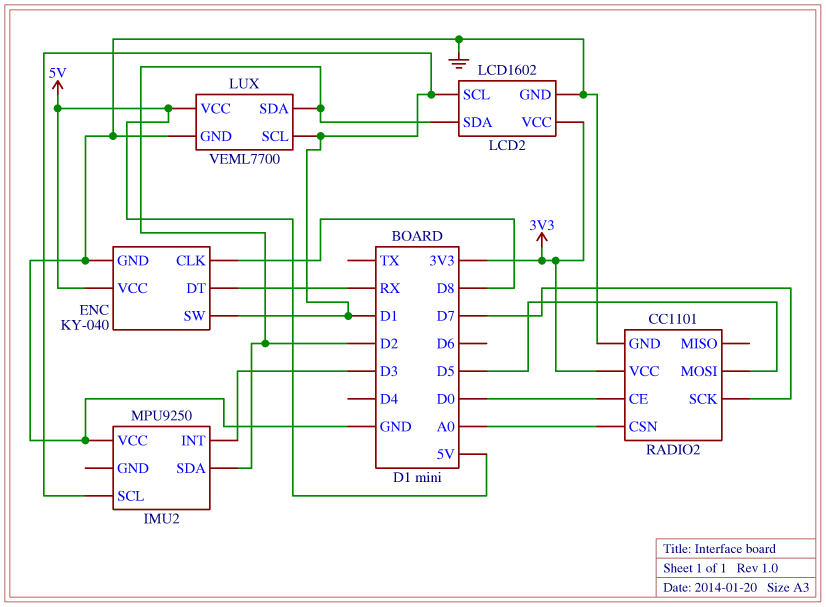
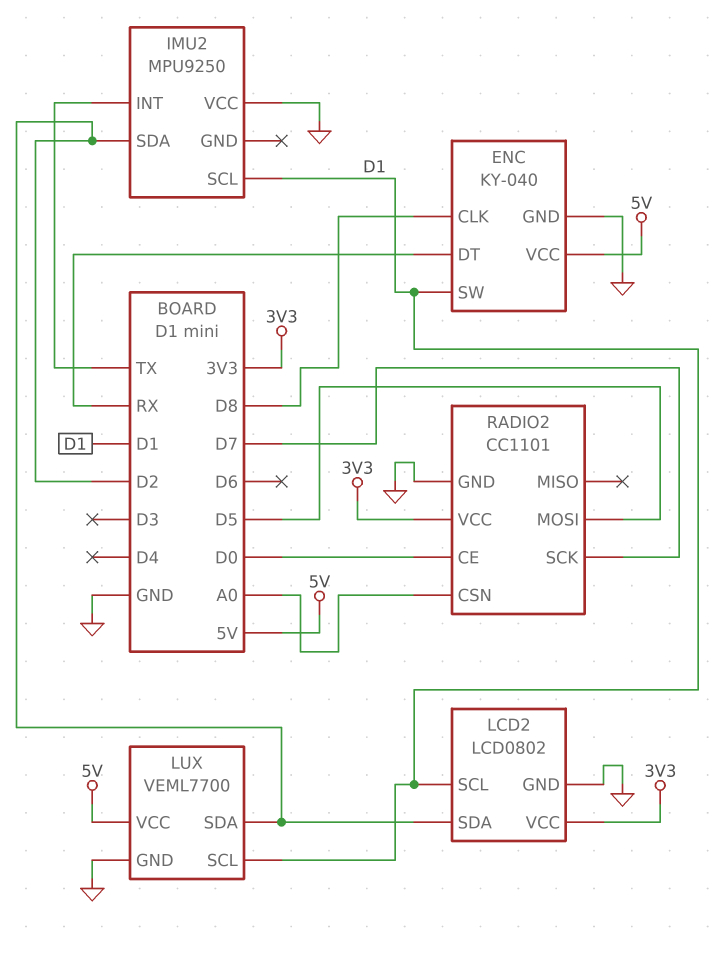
IMU2 pin INT: D3 -> TX
LCD2: LCD1602 -> LCD0802

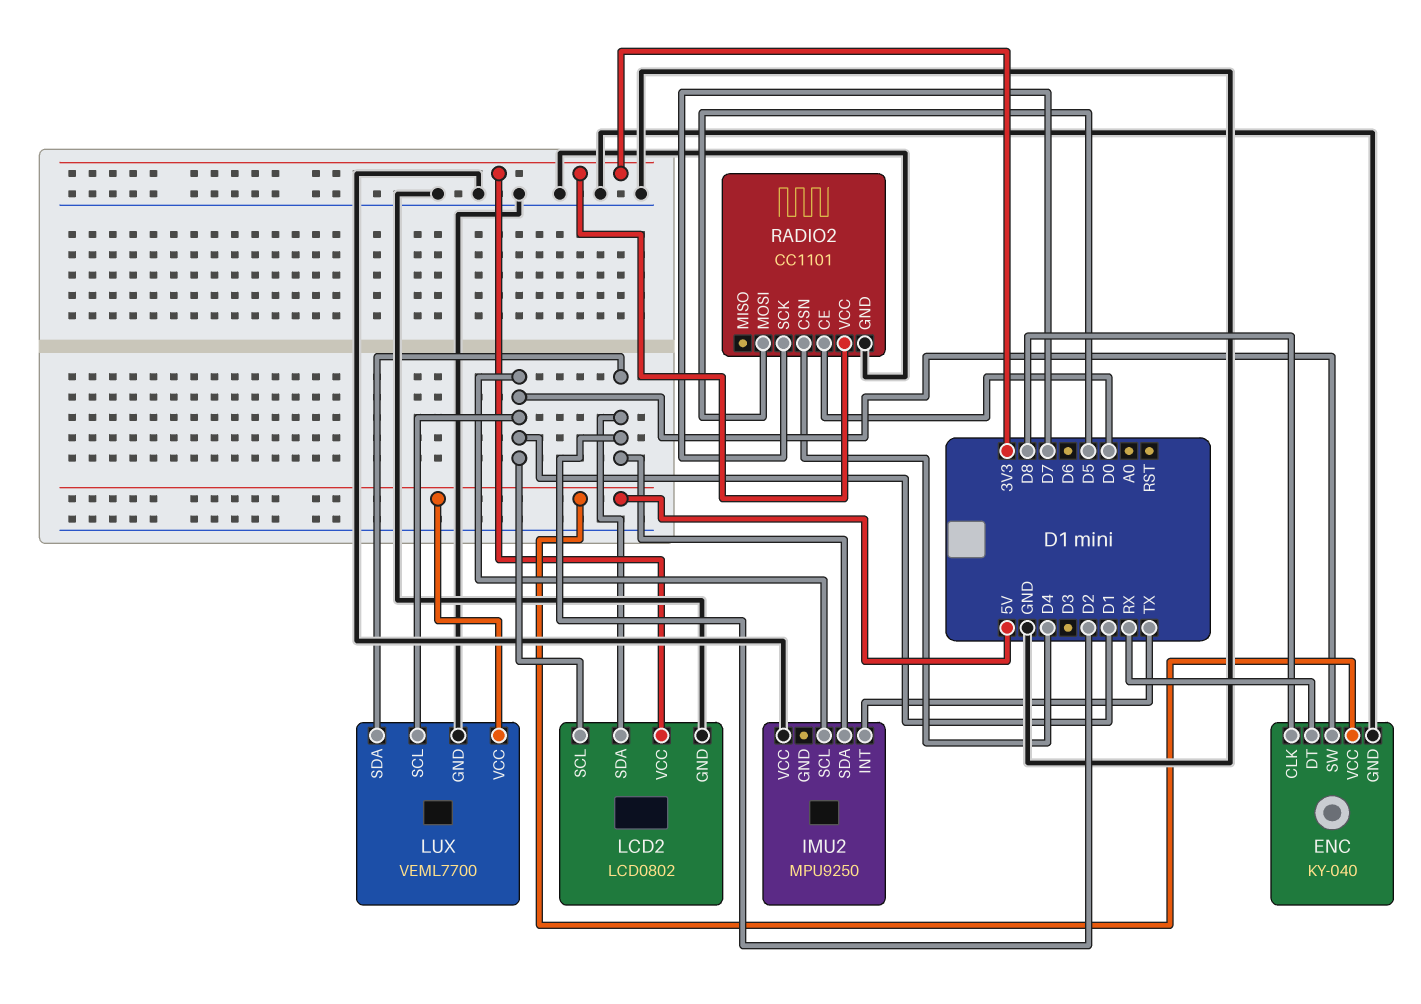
RADIO2 pin CSN: A0 -> D4

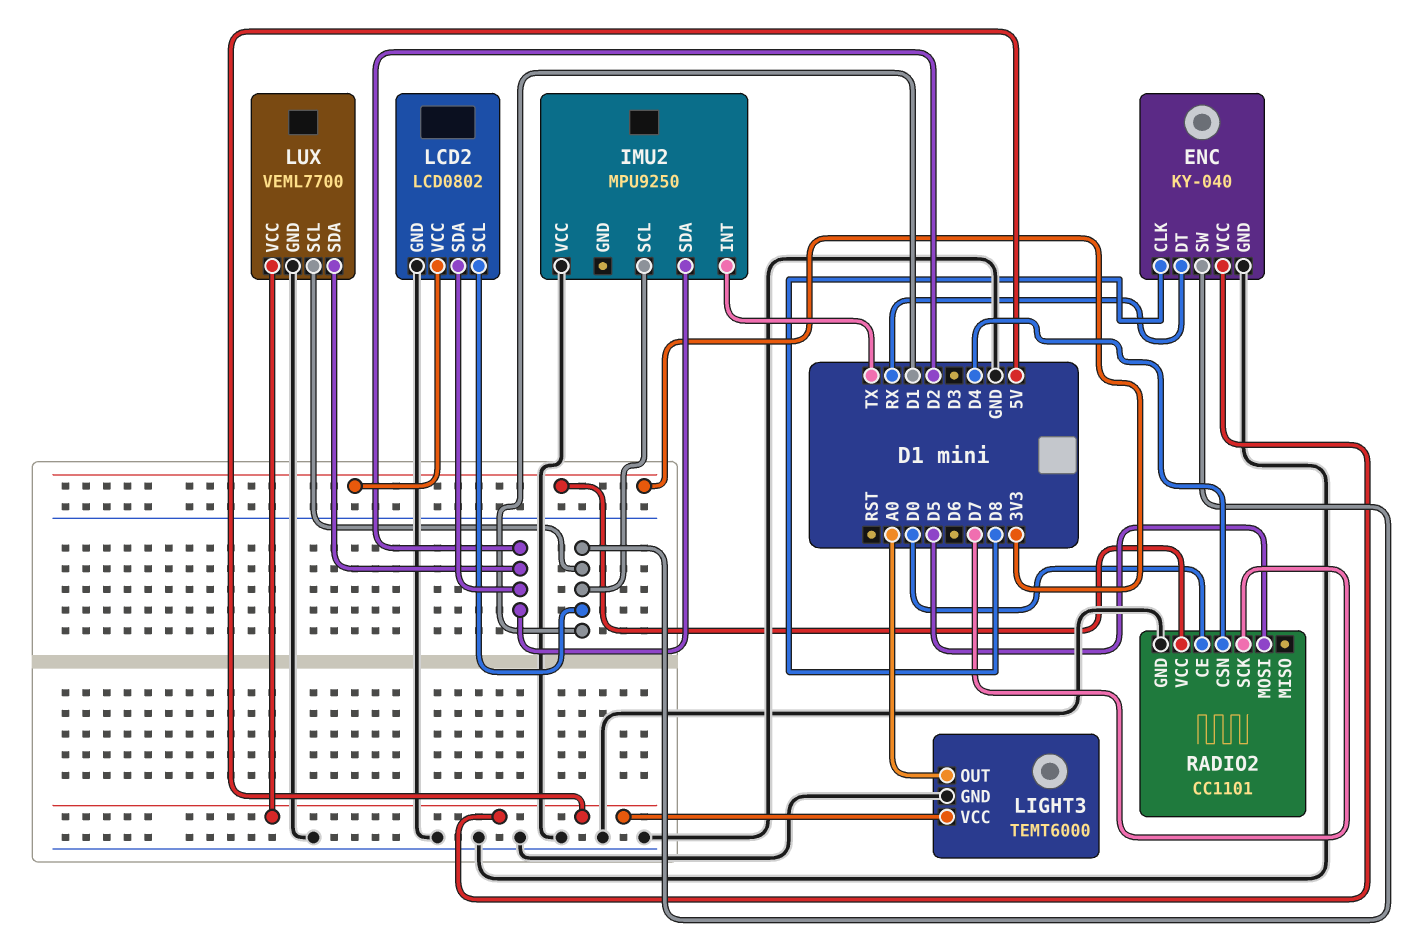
LIGHT3: none -> TEMT6000
LIGHT3 pin GND: none -> GND
LIGHT3 pin OUT: none -> A0
LIGHT3 pin VCC: none -> 5V

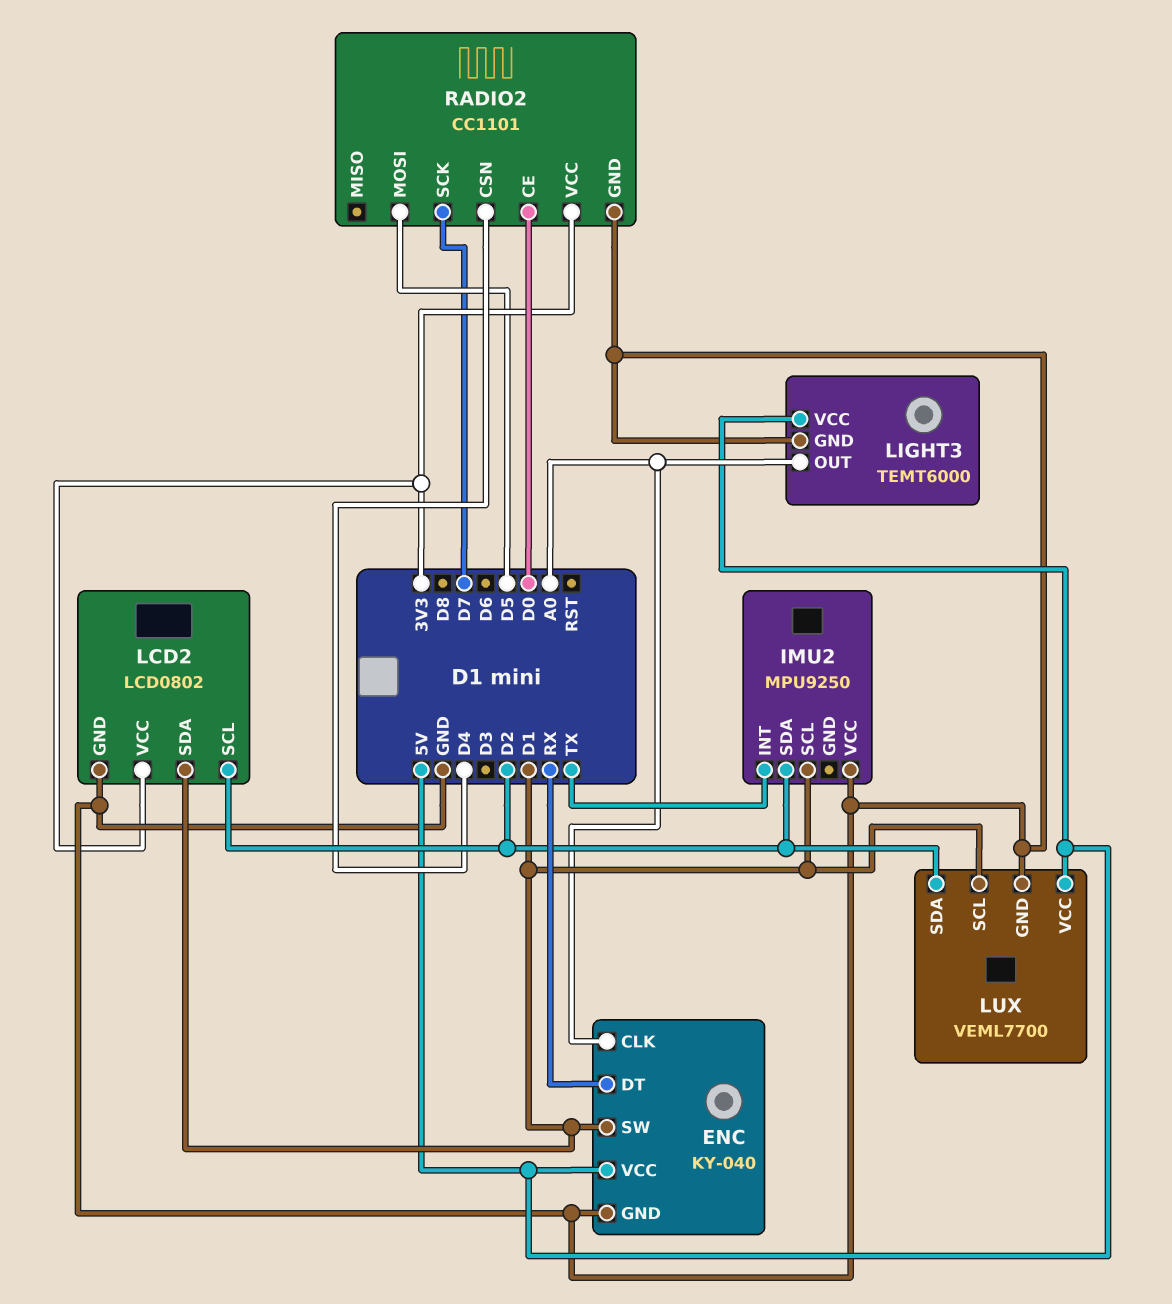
ENC pin CLK: D8 -> A0
LCD2 pin SCL: D1 -> D2
LCD2 pin SDA: D2 -> D1

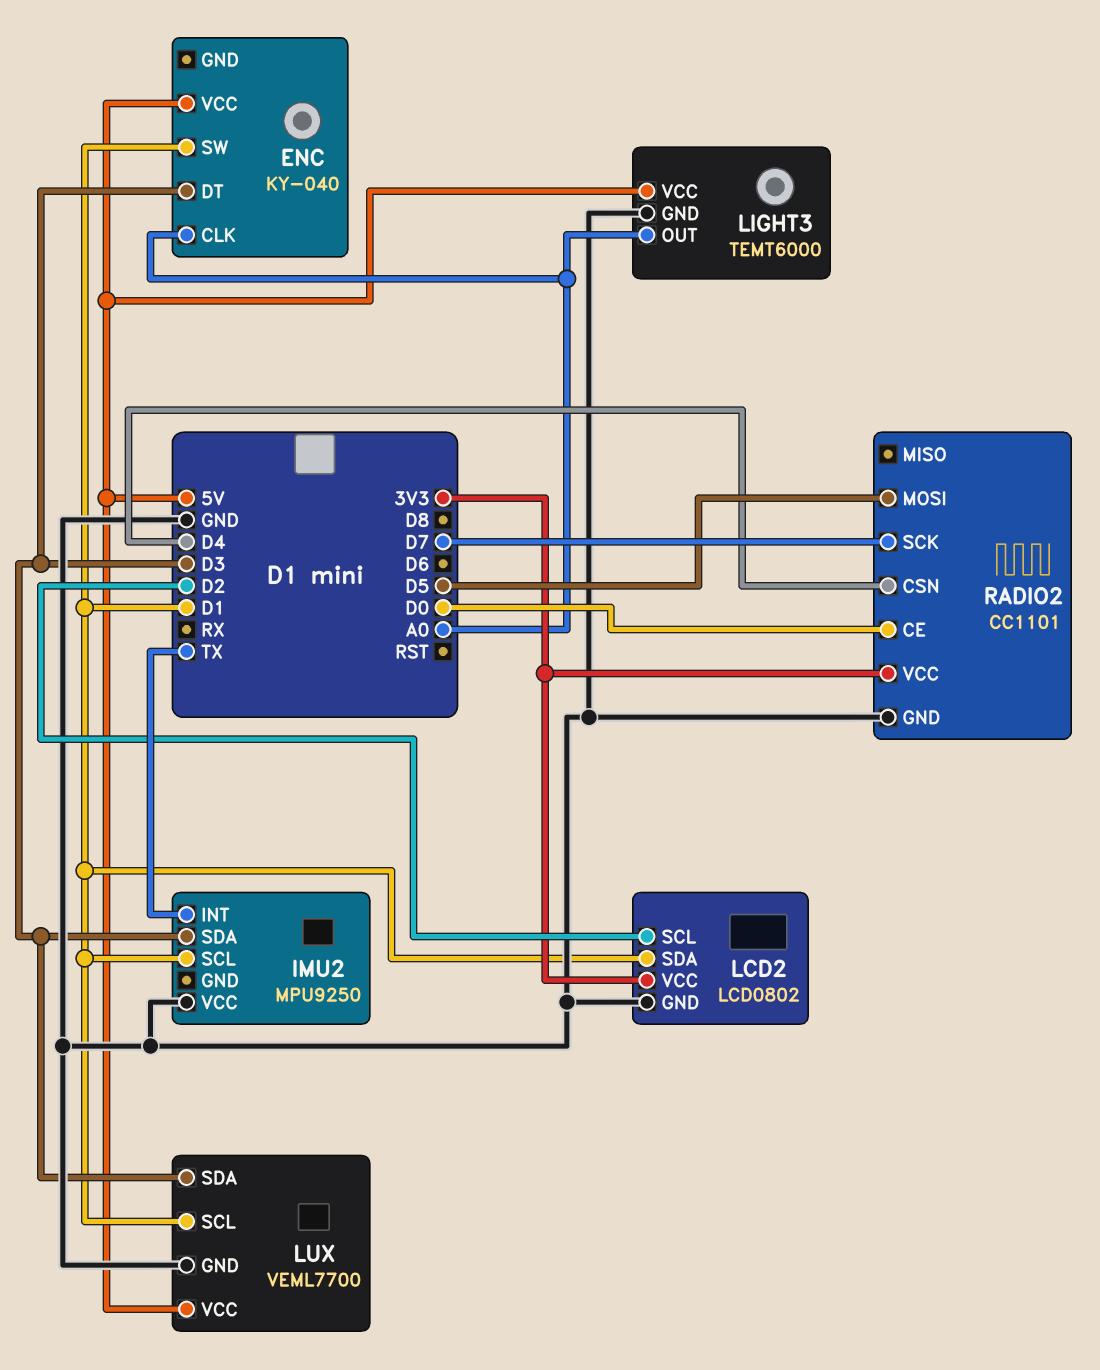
ENC pin DT: RX -> D3
ENC pin GND: GND -> none
IMU2 pin SDA: D2 -> D3
LUX pin SDA: D2 -> D3

